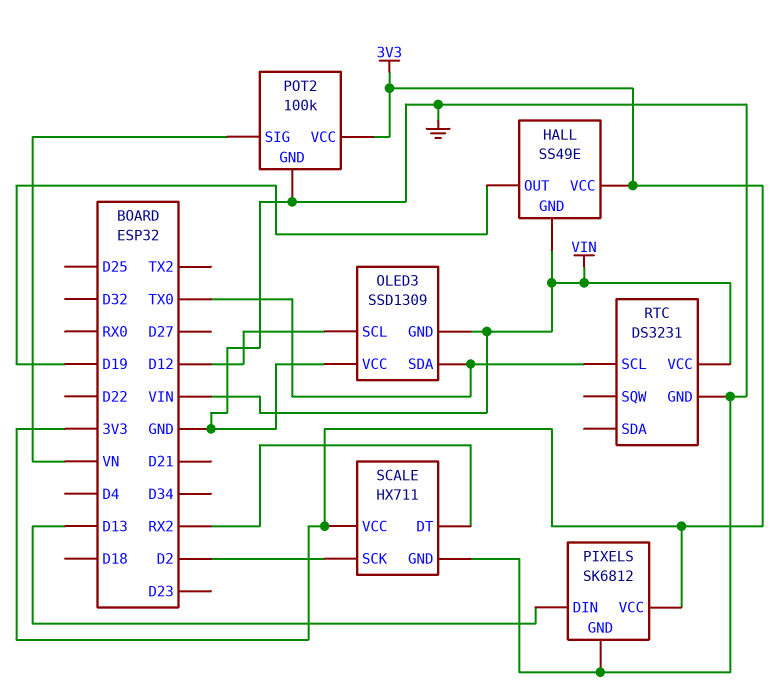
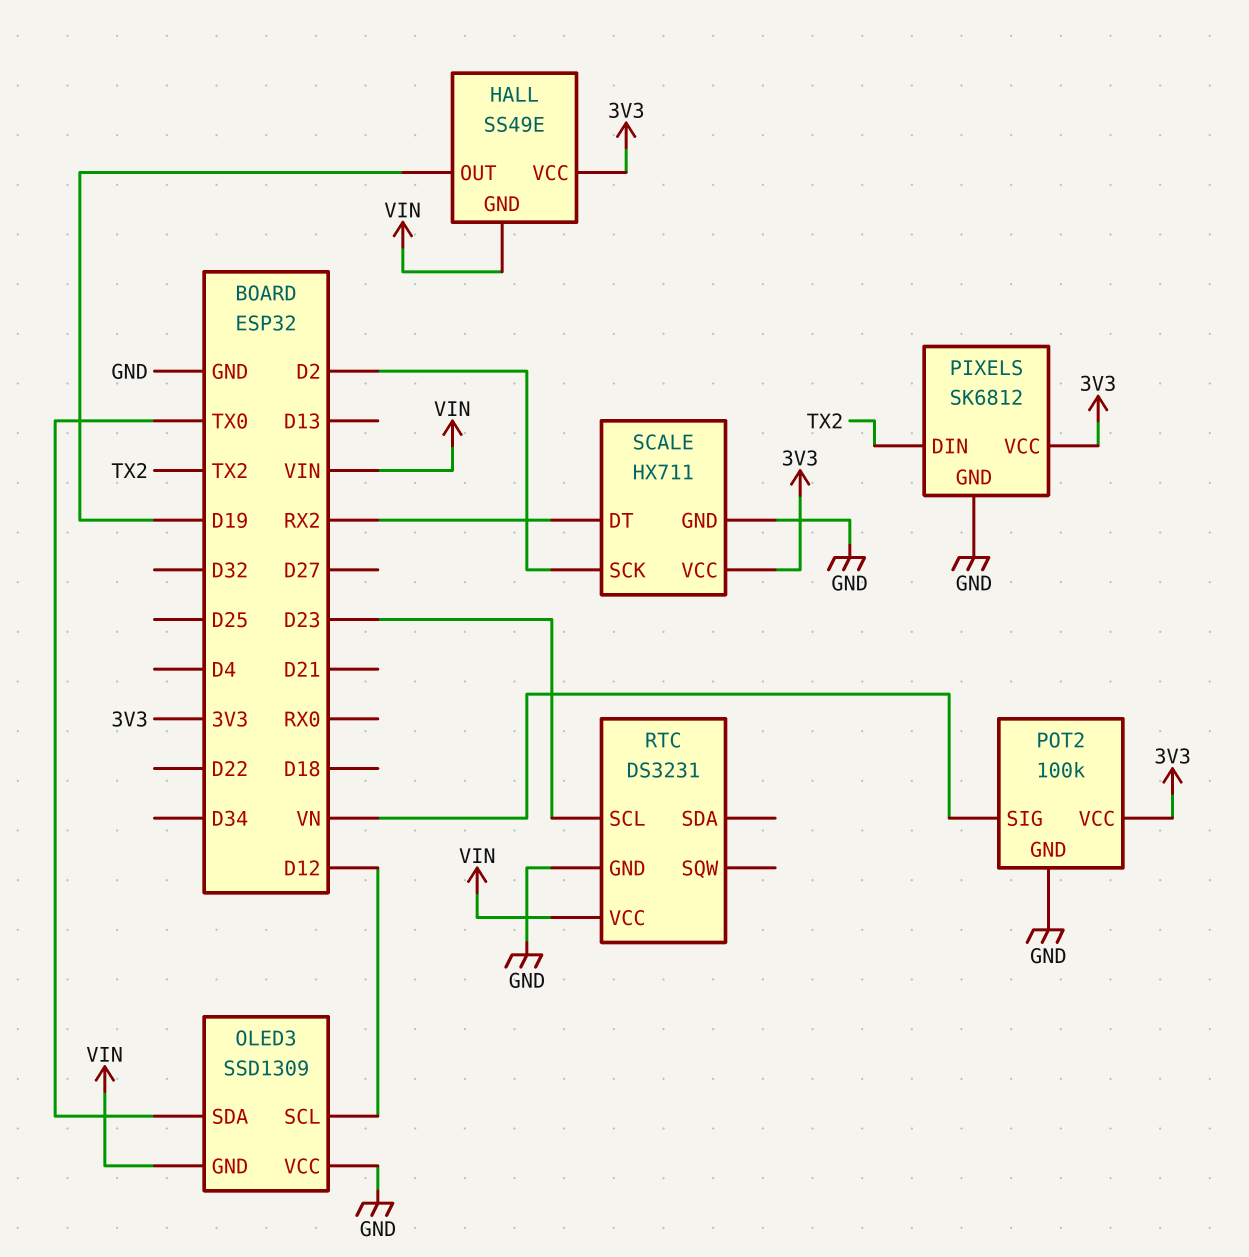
PIXELS pin DIN: D13 -> TX2
RTC pin SCL: TX0 -> D23

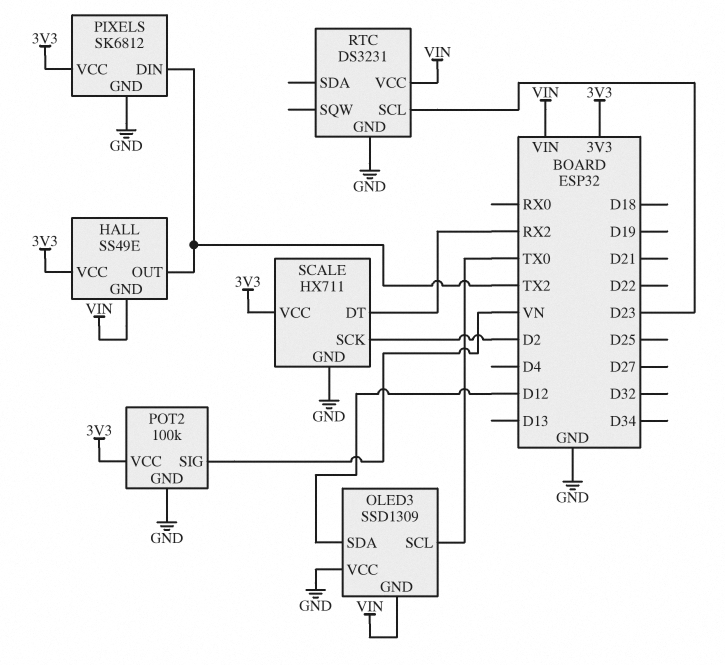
HALL pin OUT: D19 -> TX2
OLED3 pin SCL: D12 -> TX0
OLED3 pin SDA: TX0 -> D12

